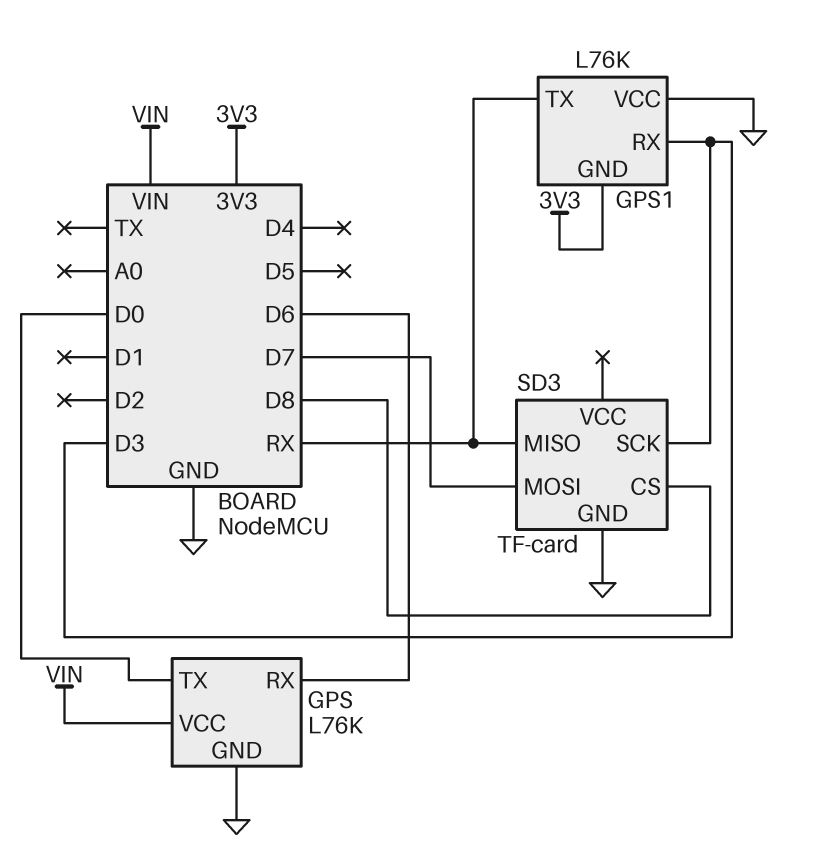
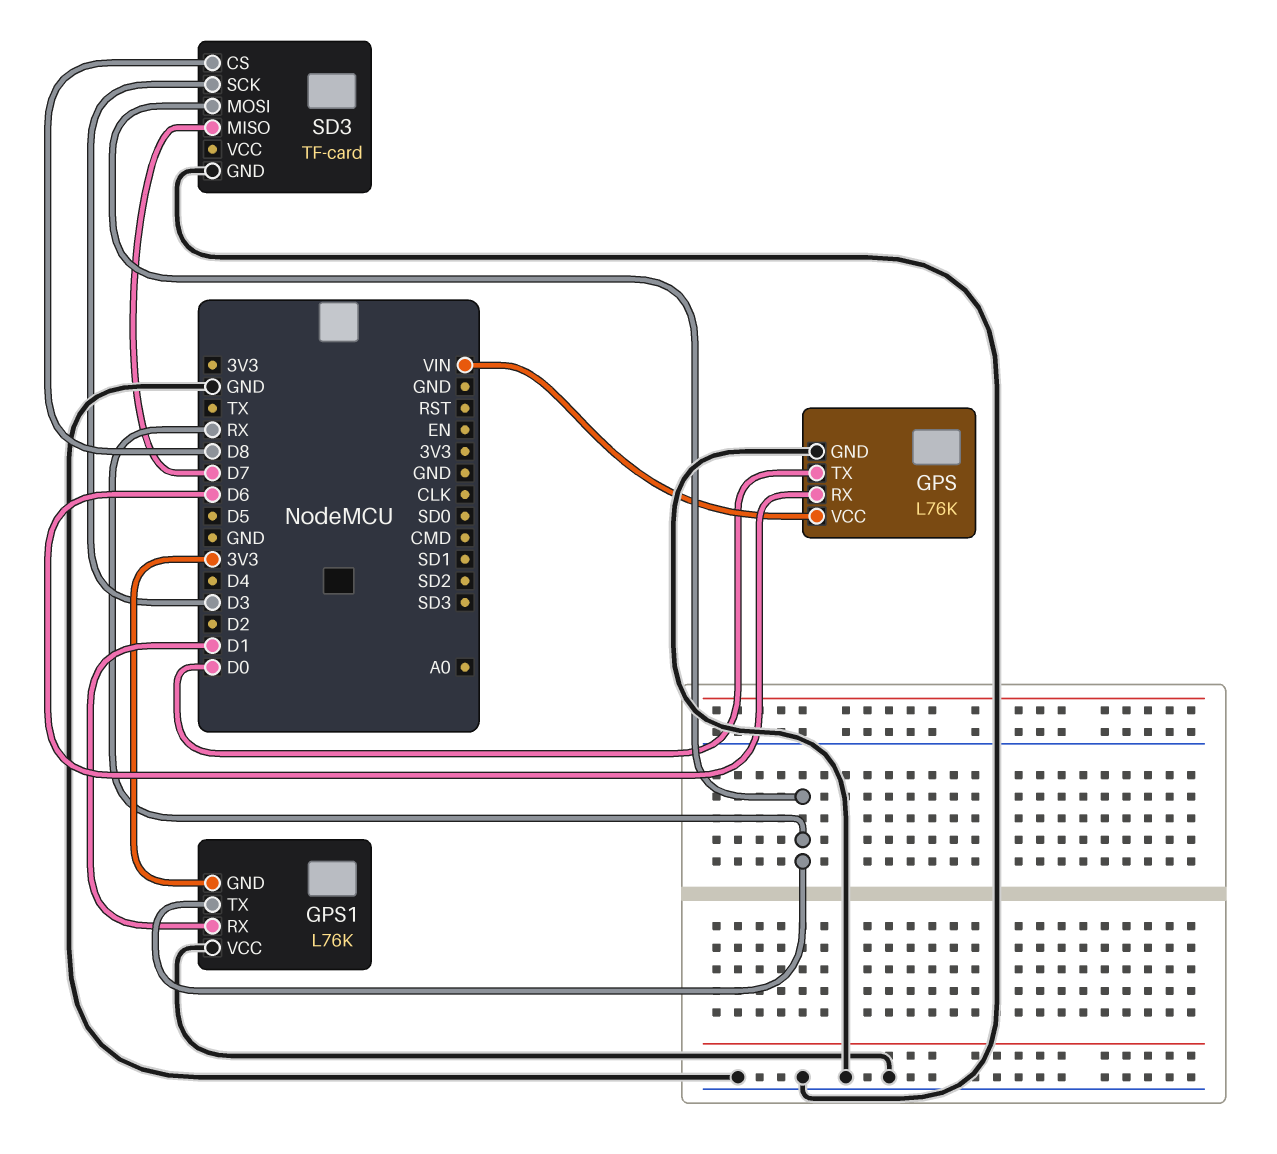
GPS1 pin RX: D3 -> D1
SD3 pin MISO: RX -> D7
SD3 pin MOSI: D7 -> RX

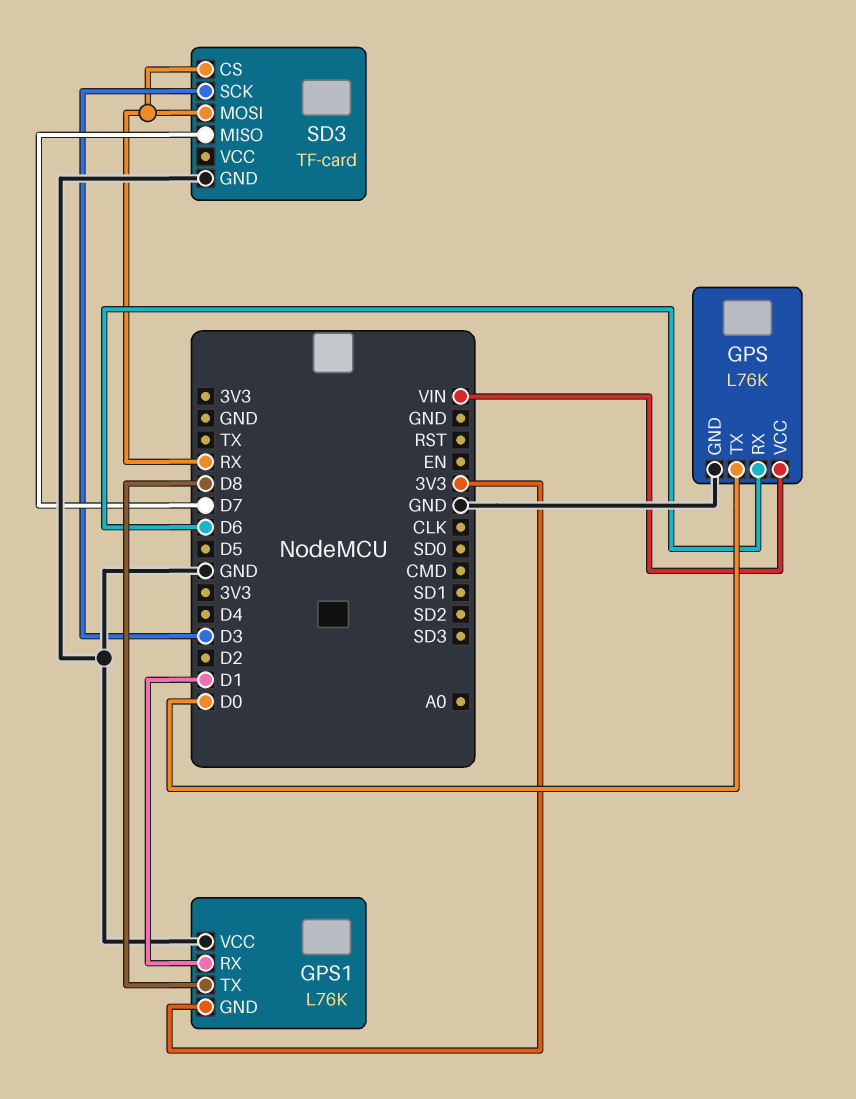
GPS1 pin TX: RX -> D8
SD3 pin CS: D8 -> RX

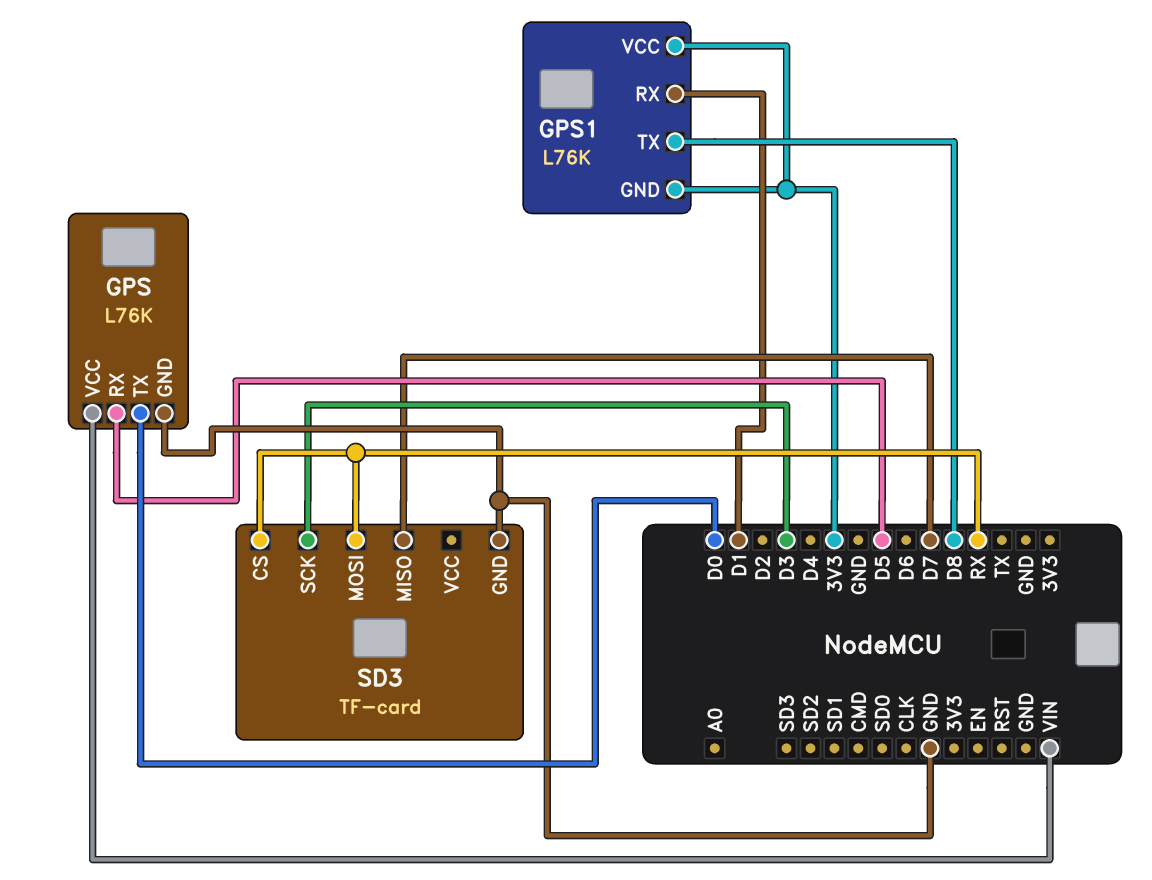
GPS pin RX: D6 -> D5
GPS1 pin VCC: GND -> 3V3

